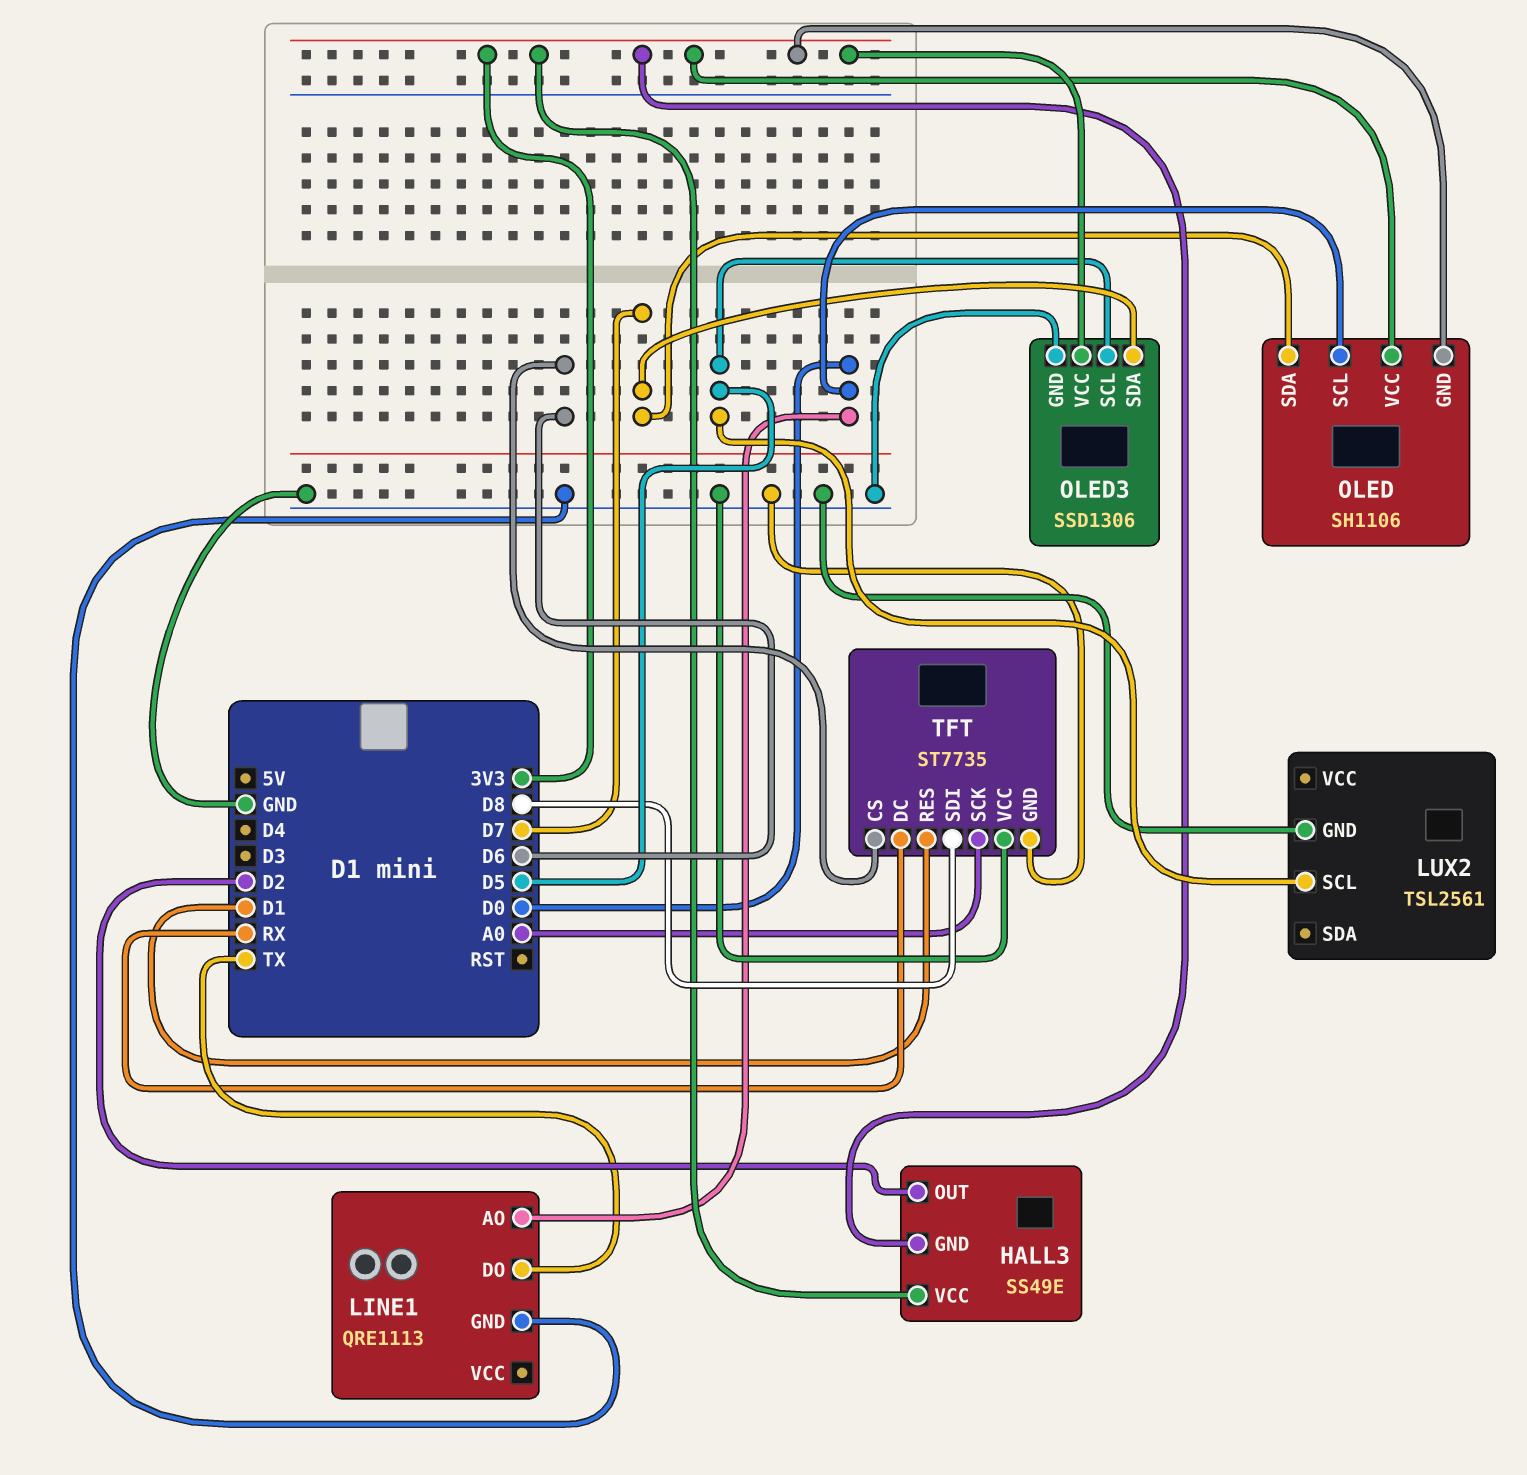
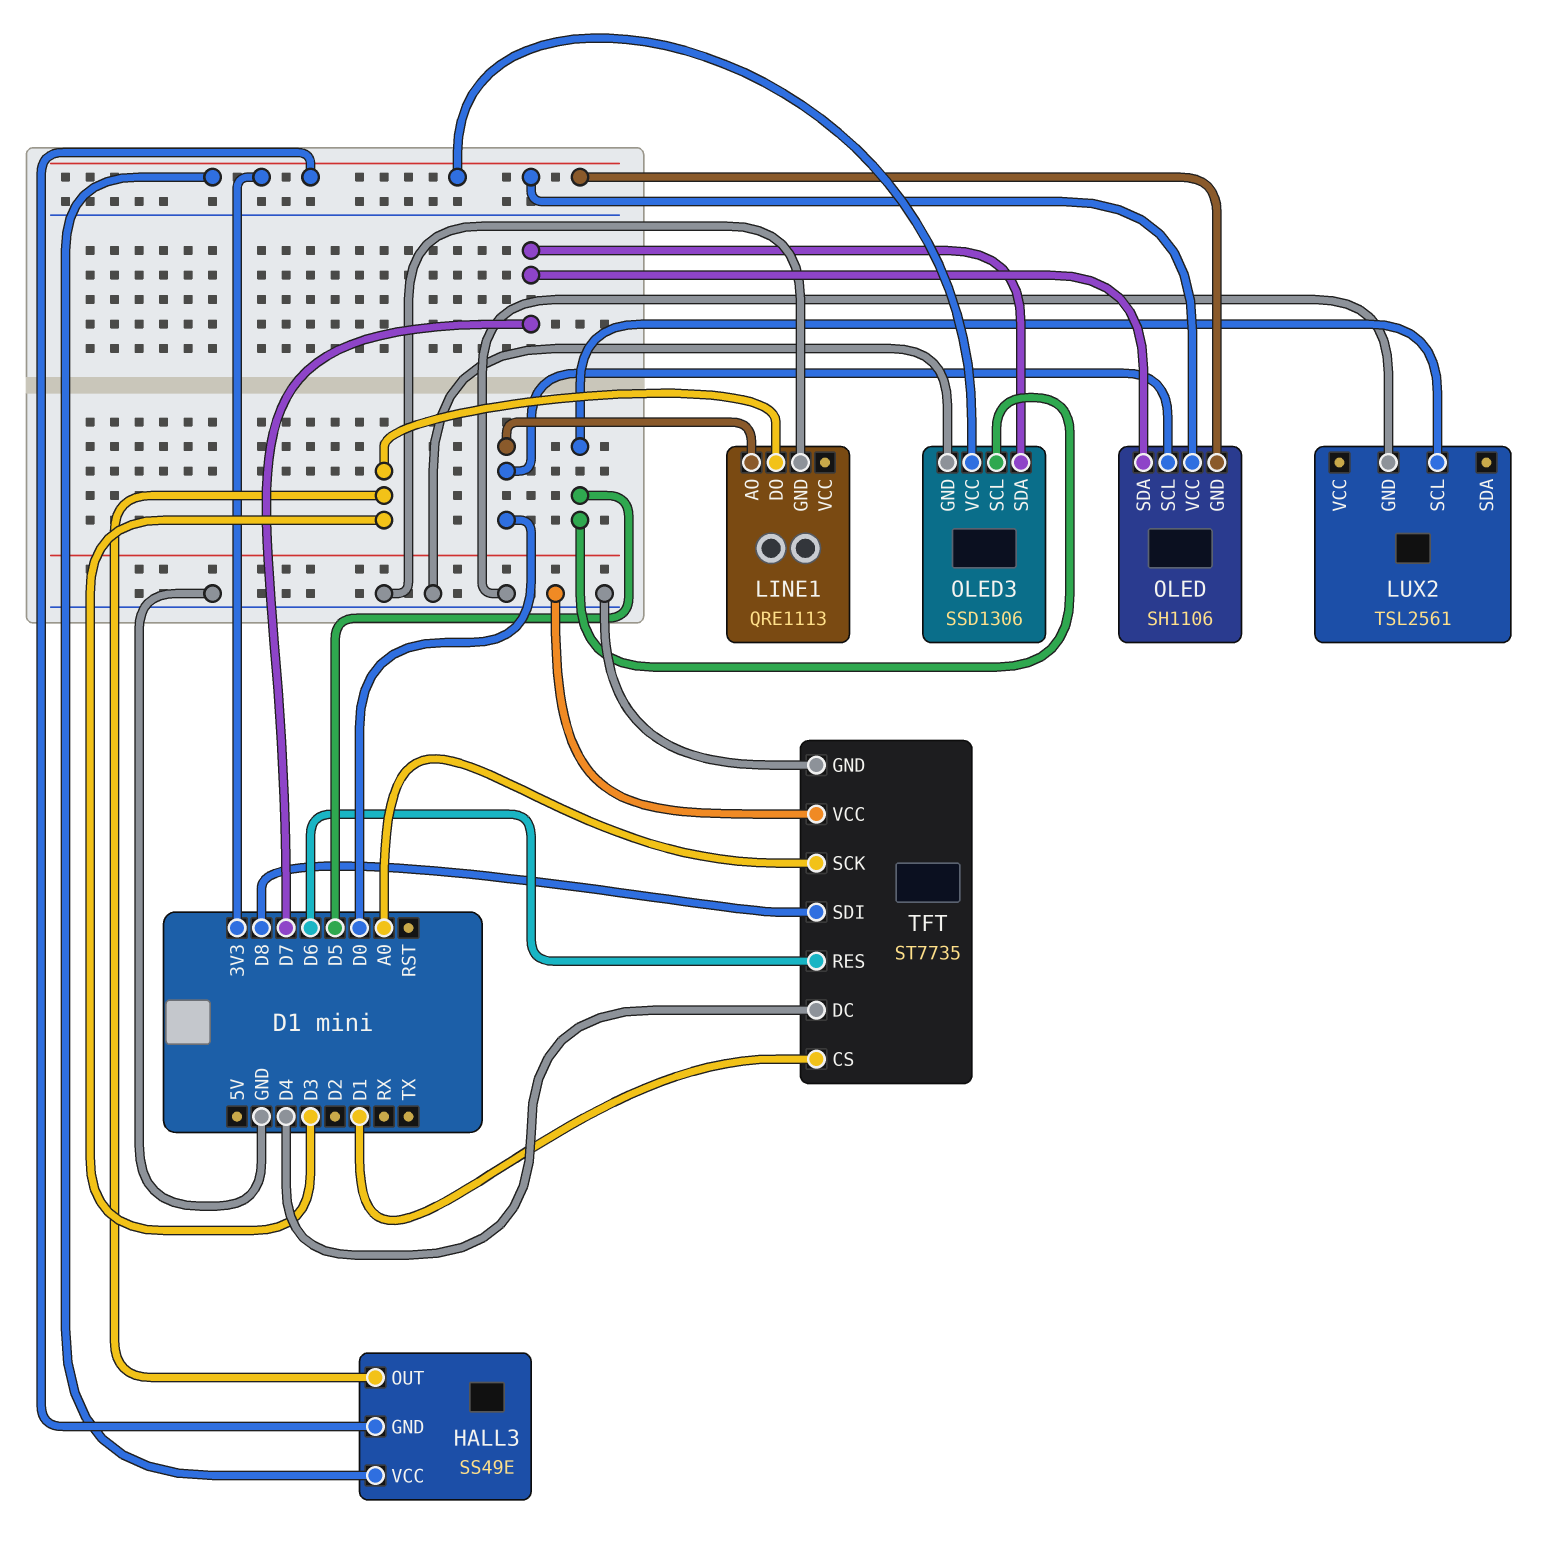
HALL3 pin OUT: D2 -> D3
LINE1 pin DO: TX -> D3
TFT pin CS: D6 -> D1
TFT pin DC: RX -> D4
TFT pin RES: D1 -> D6

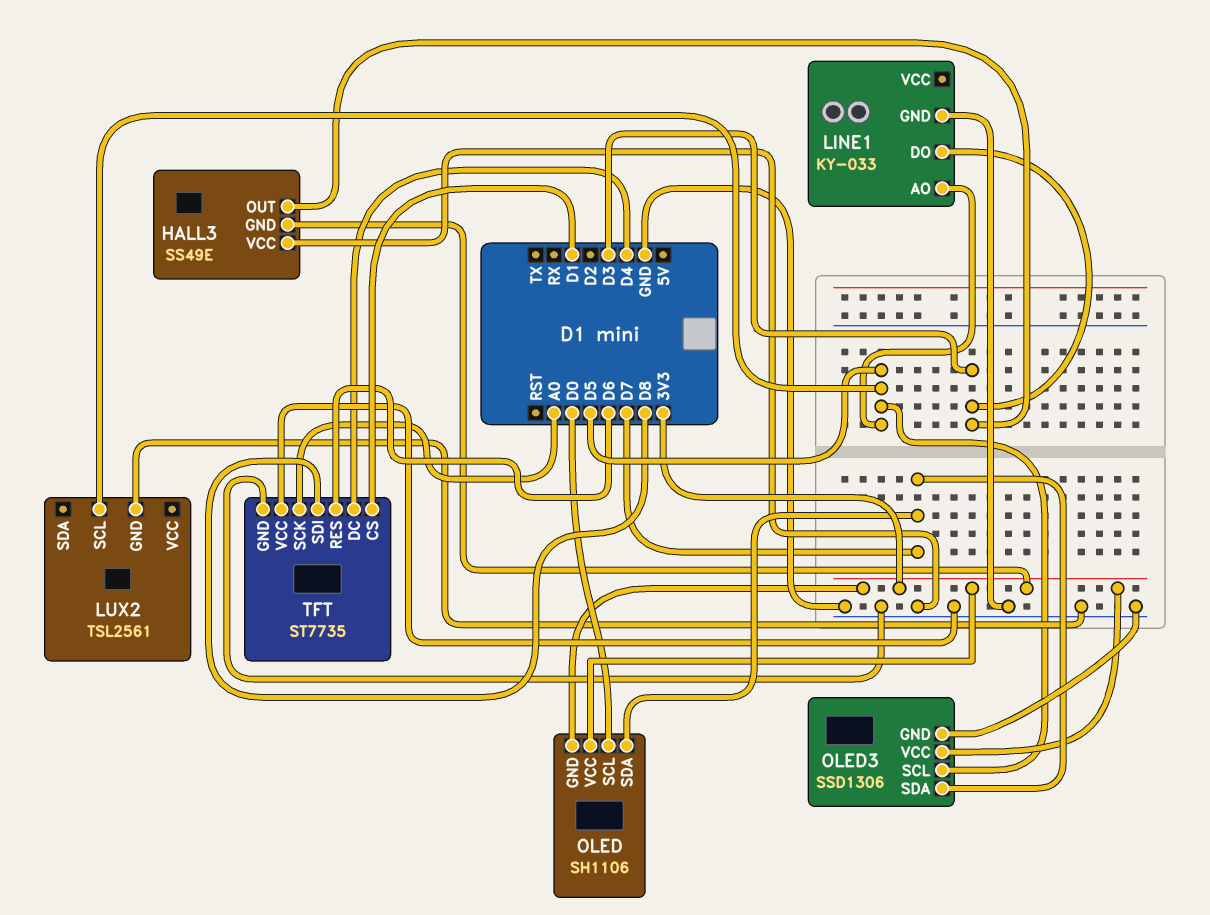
HALL3 pin VCC: 3V3 -> GND
LINE1: QRE1113 -> KY-033
LINE1 pin AO: D0 -> D5

